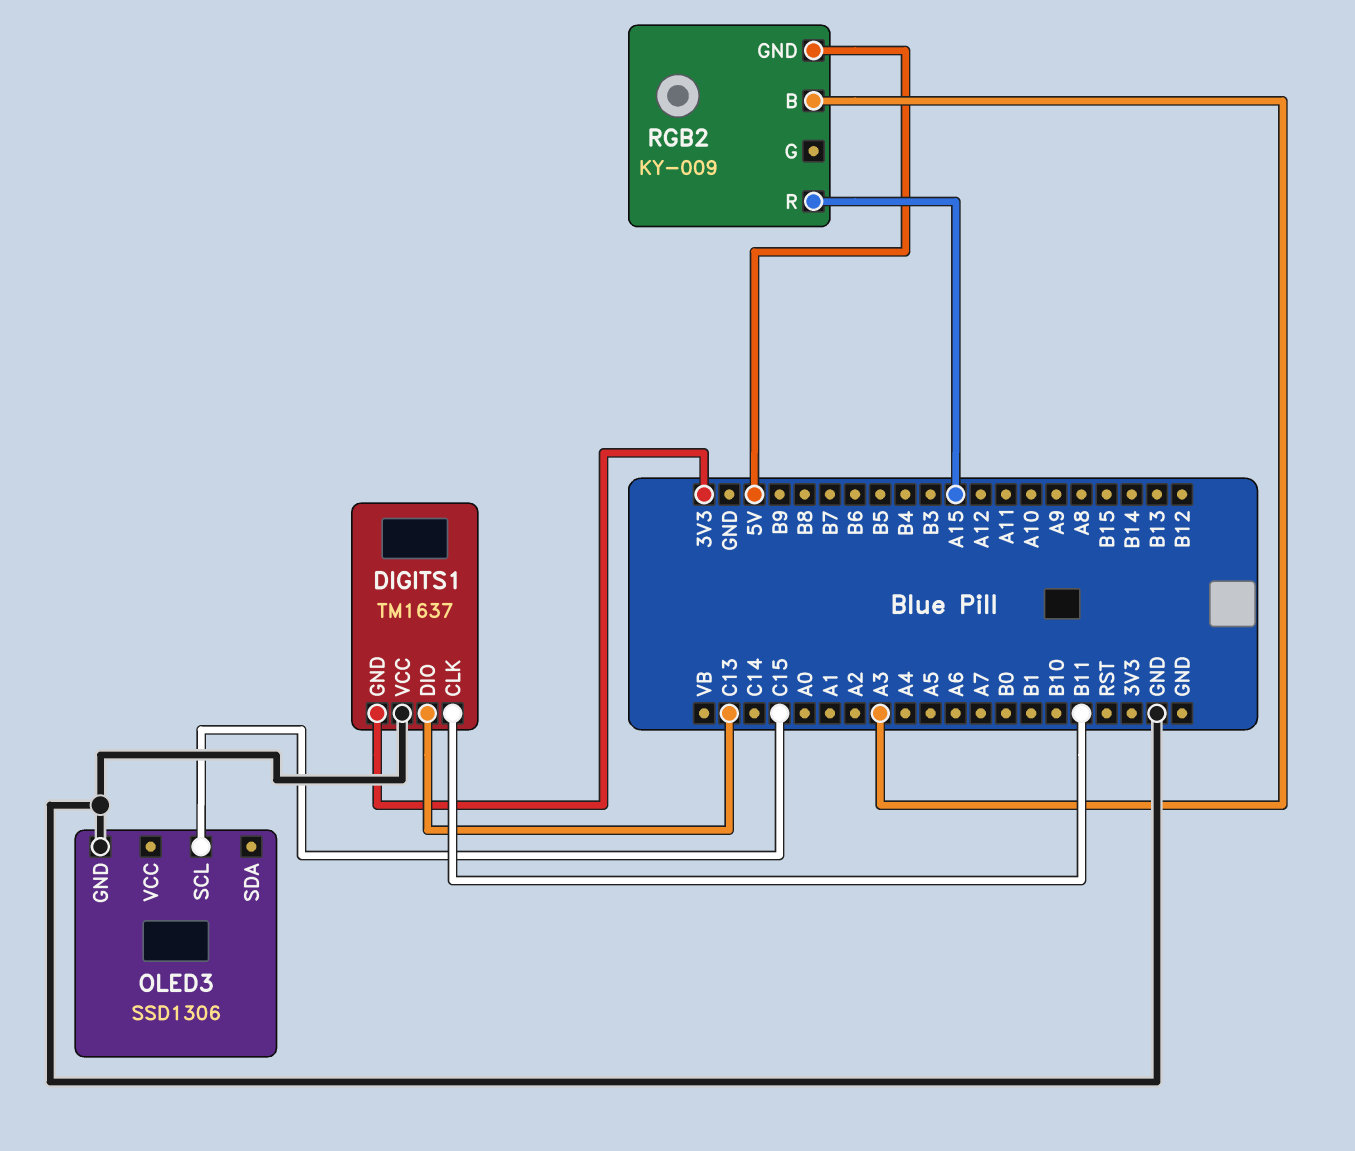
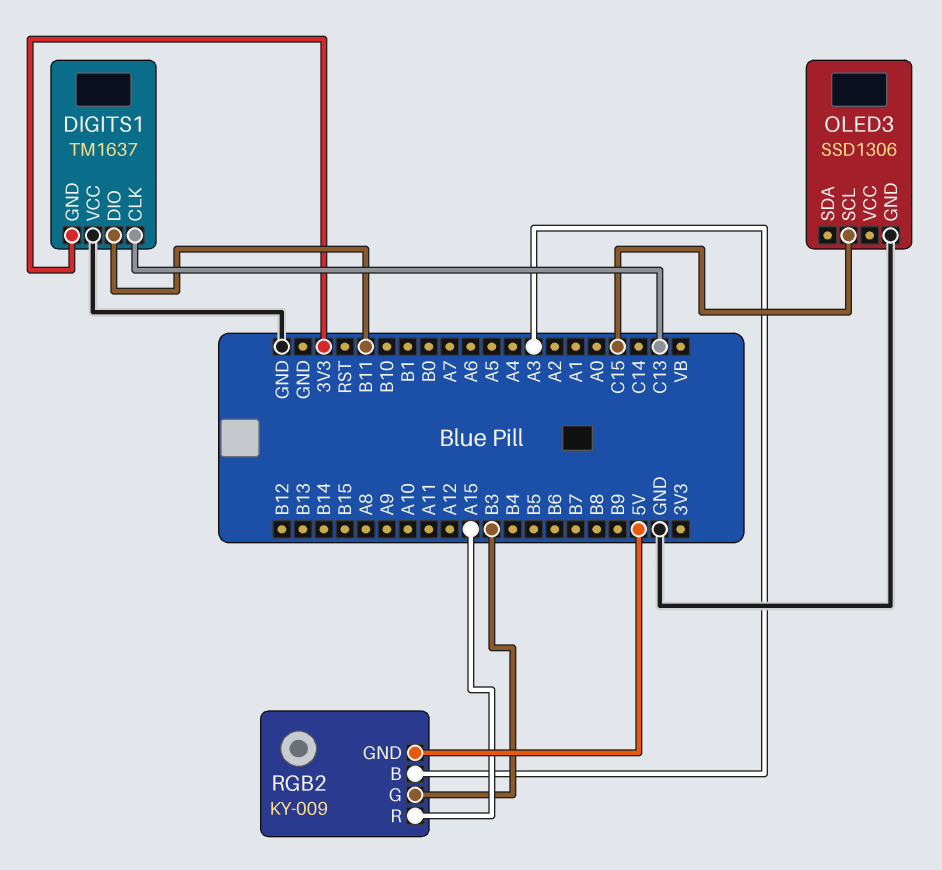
DIGITS1 pin CLK: B11 -> C13
DIGITS1 pin DIO: C13 -> B11
RGB2 pin G: none -> B3

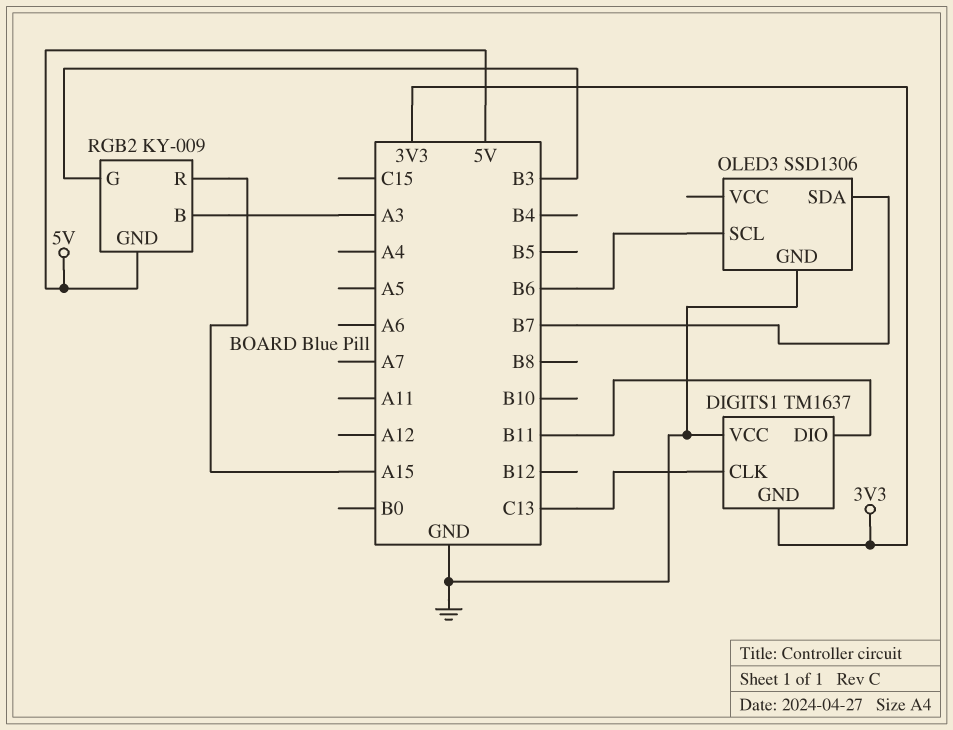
OLED3 pin SCL: C15 -> B6
OLED3 pin SDA: none -> B7

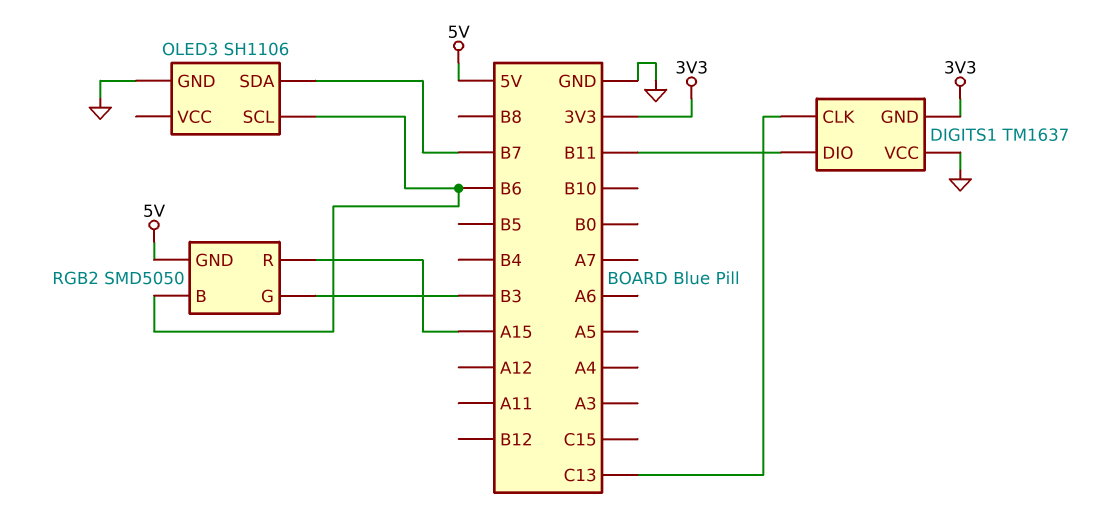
OLED3: SSD1306 -> SH1106
RGB2: KY-009 -> SMD5050
RGB2 pin B: A3 -> B6

